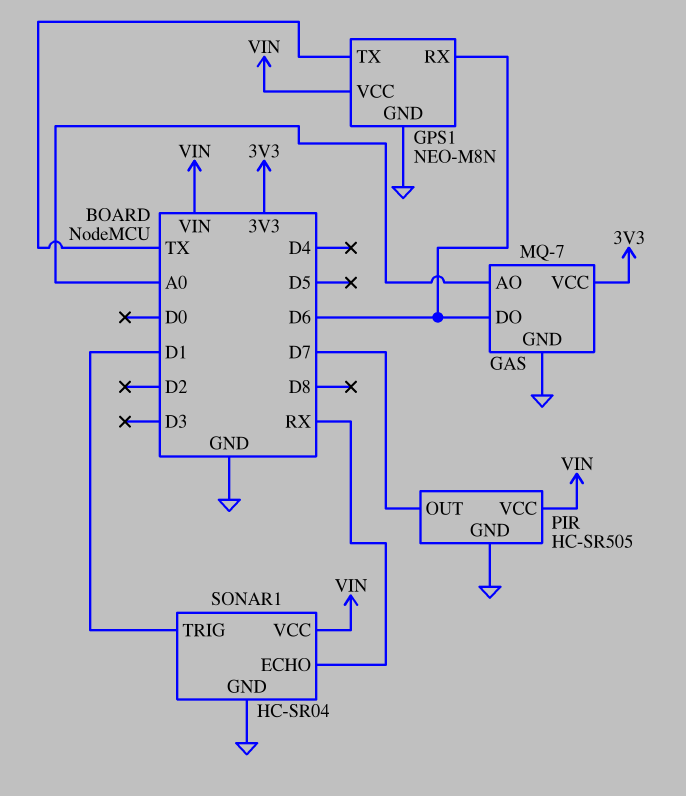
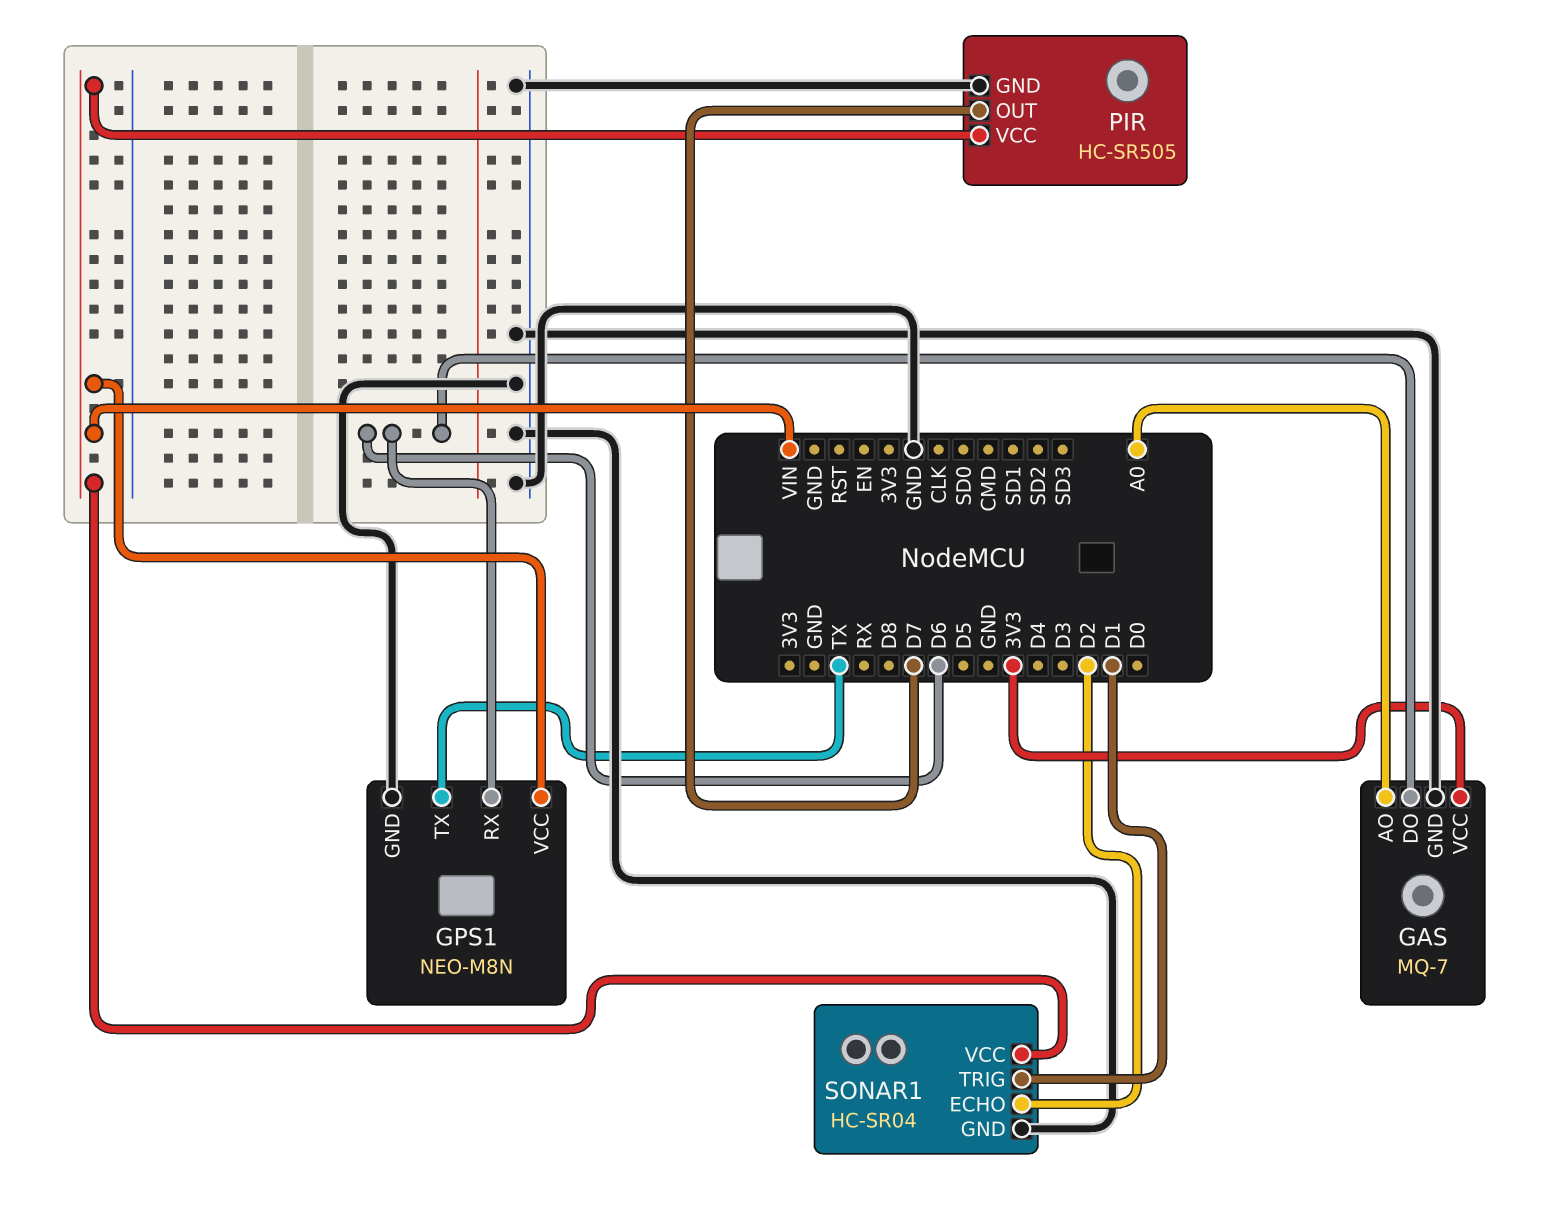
SONAR1 pin ECHO: RX -> D2

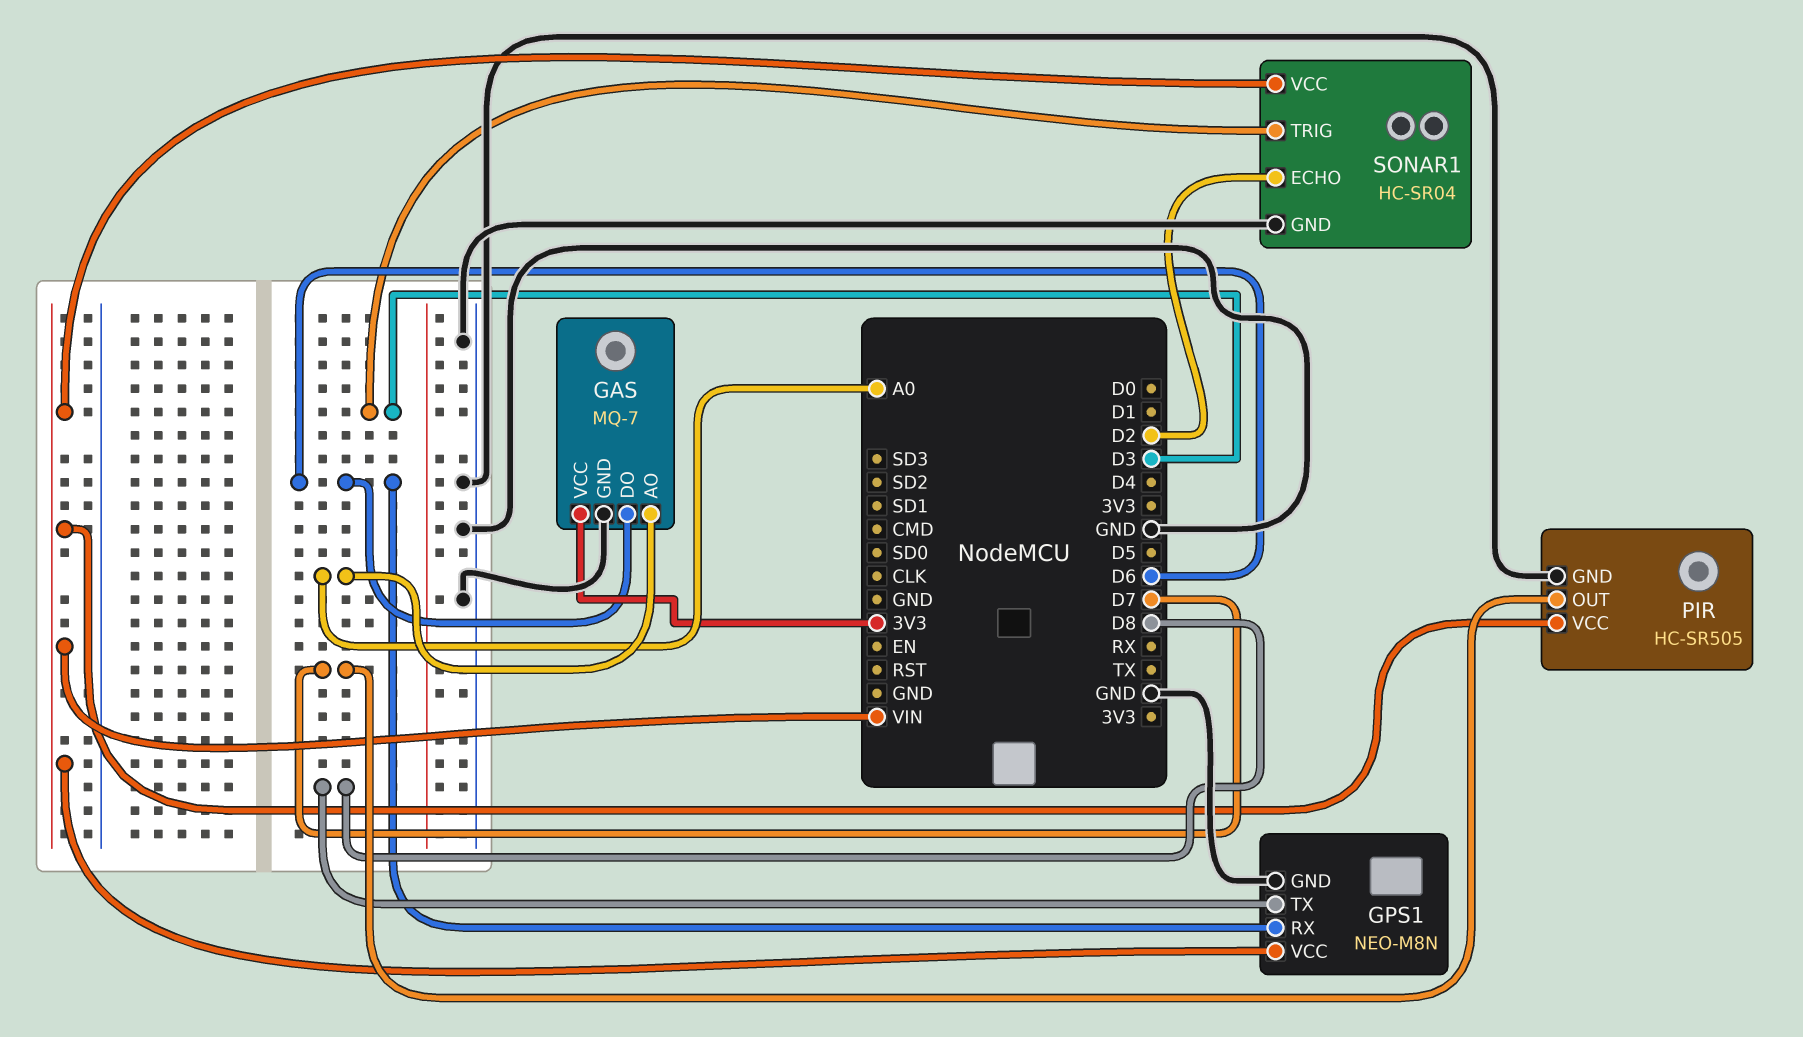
GPS1 pin TX: TX -> D8
SONAR1 pin TRIG: D1 -> D3

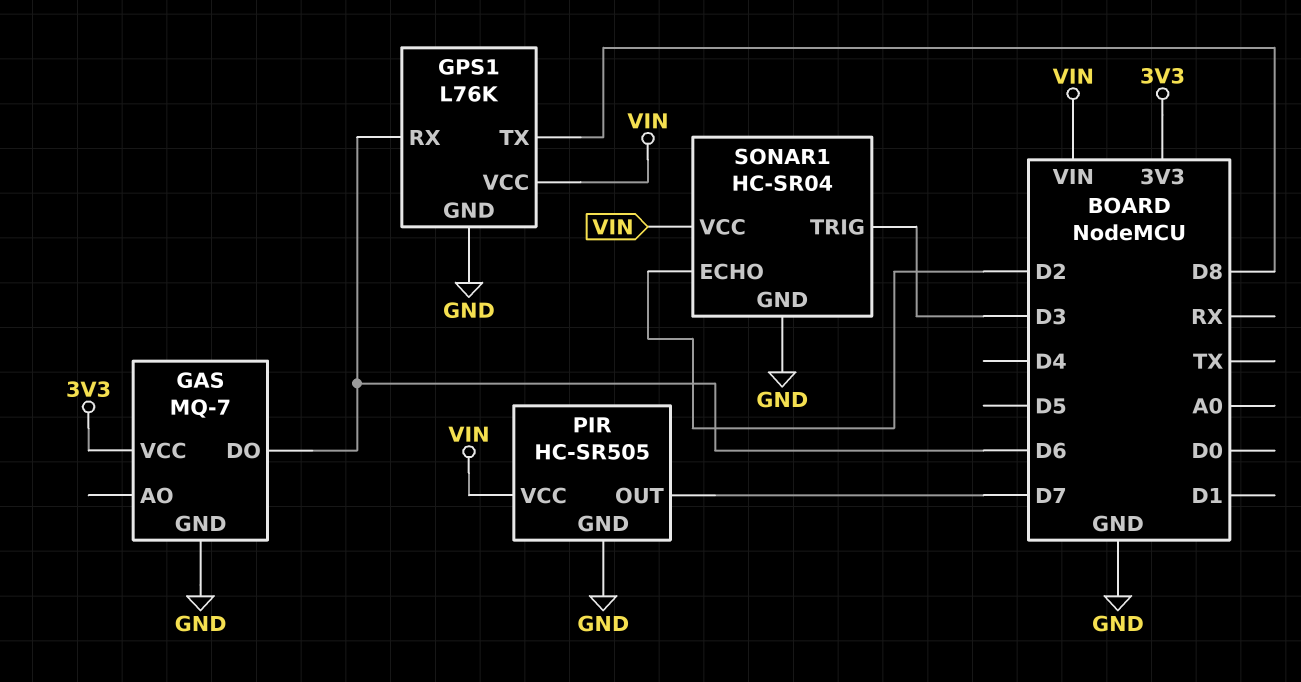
GAS pin AO: A0 -> none
GPS1: NEO-M8N -> L76K

